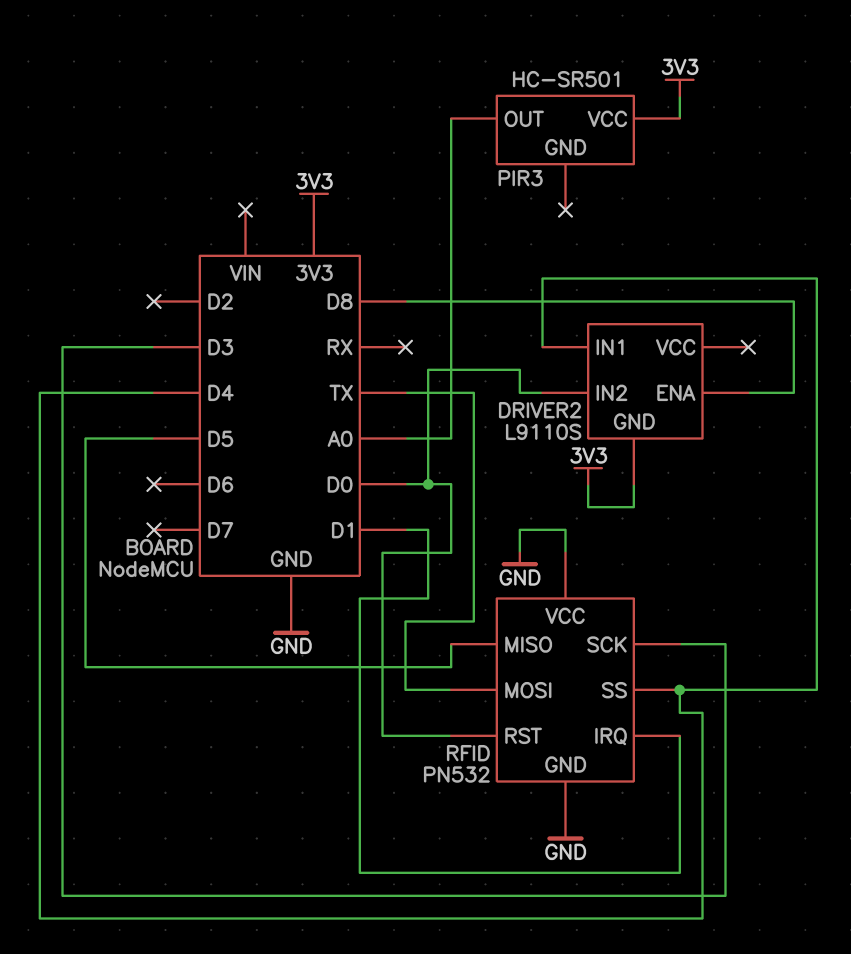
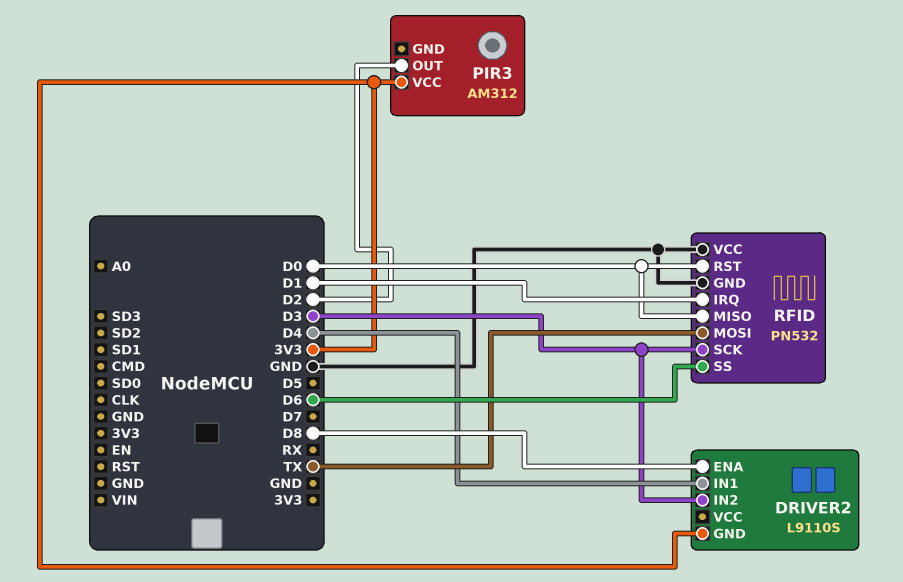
DRIVER2 pin IN2: D0 -> D3
PIR3: HC-SR501 -> AM312
PIR3 pin OUT: A0 -> D2
RFID pin MISO: D5 -> D0
RFID pin SS: D4 -> D6

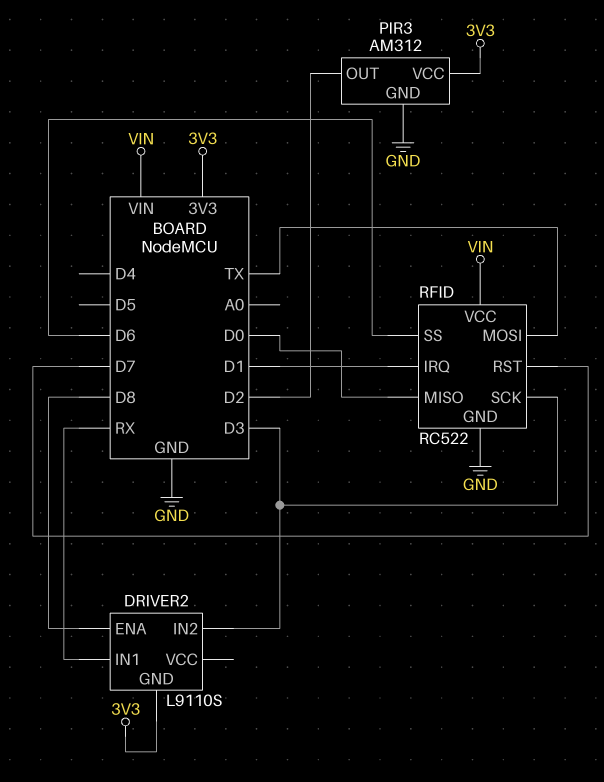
DRIVER2 pin IN1: D4 -> RX
PIR3 pin GND: none -> GND
RFID: PN532 -> RC522
RFID pin RST: D0 -> D7
RFID pin VCC: GND -> VIN

